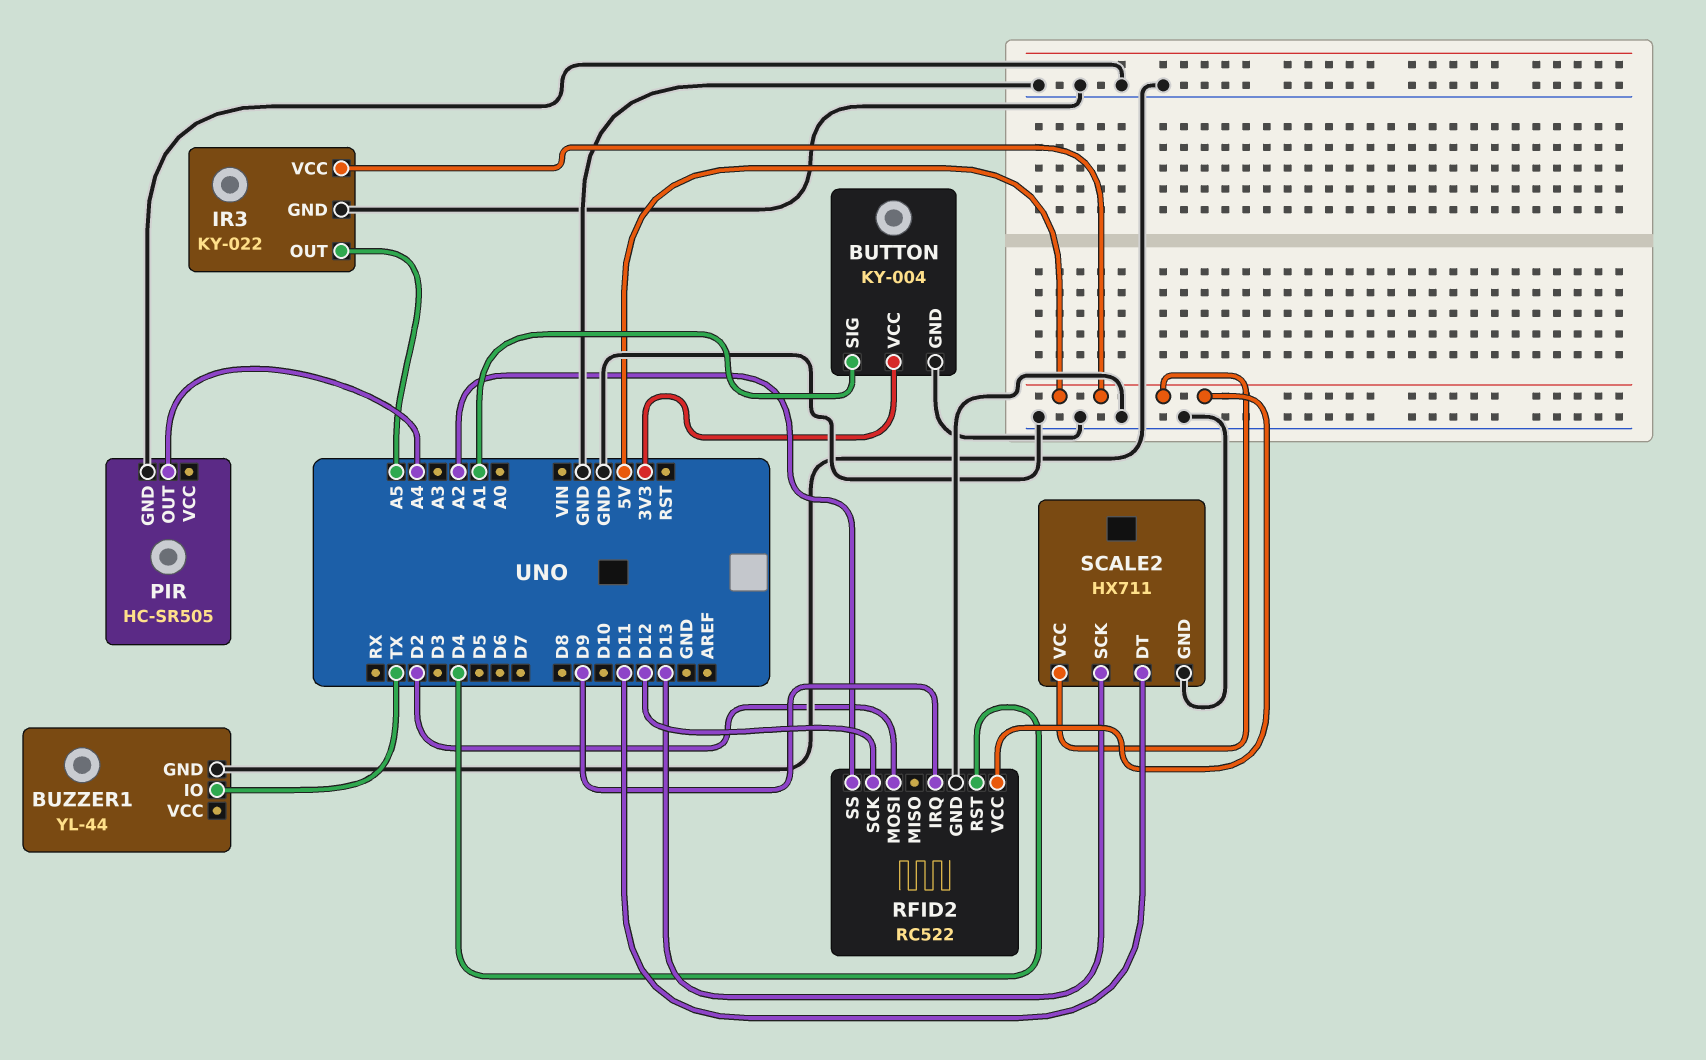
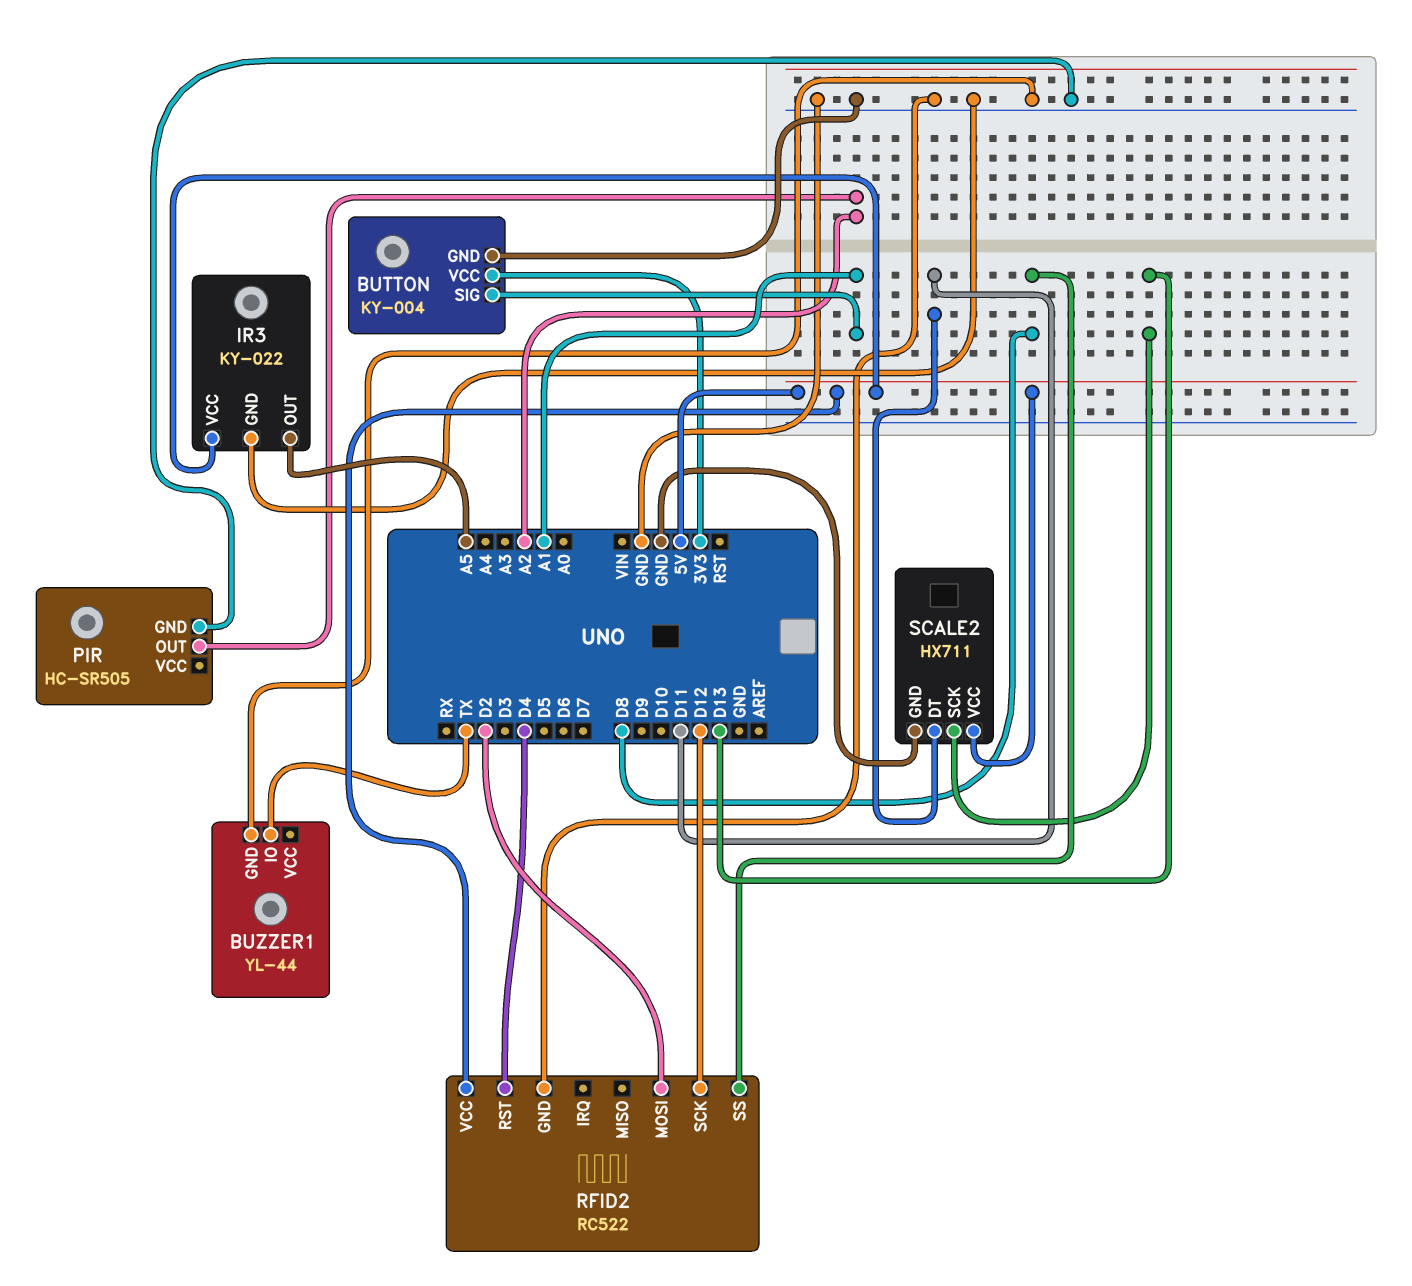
PIR pin OUT: A4 -> A2
RFID2 pin IRQ: D9 -> none
RFID2 pin SS: A2 -> D8

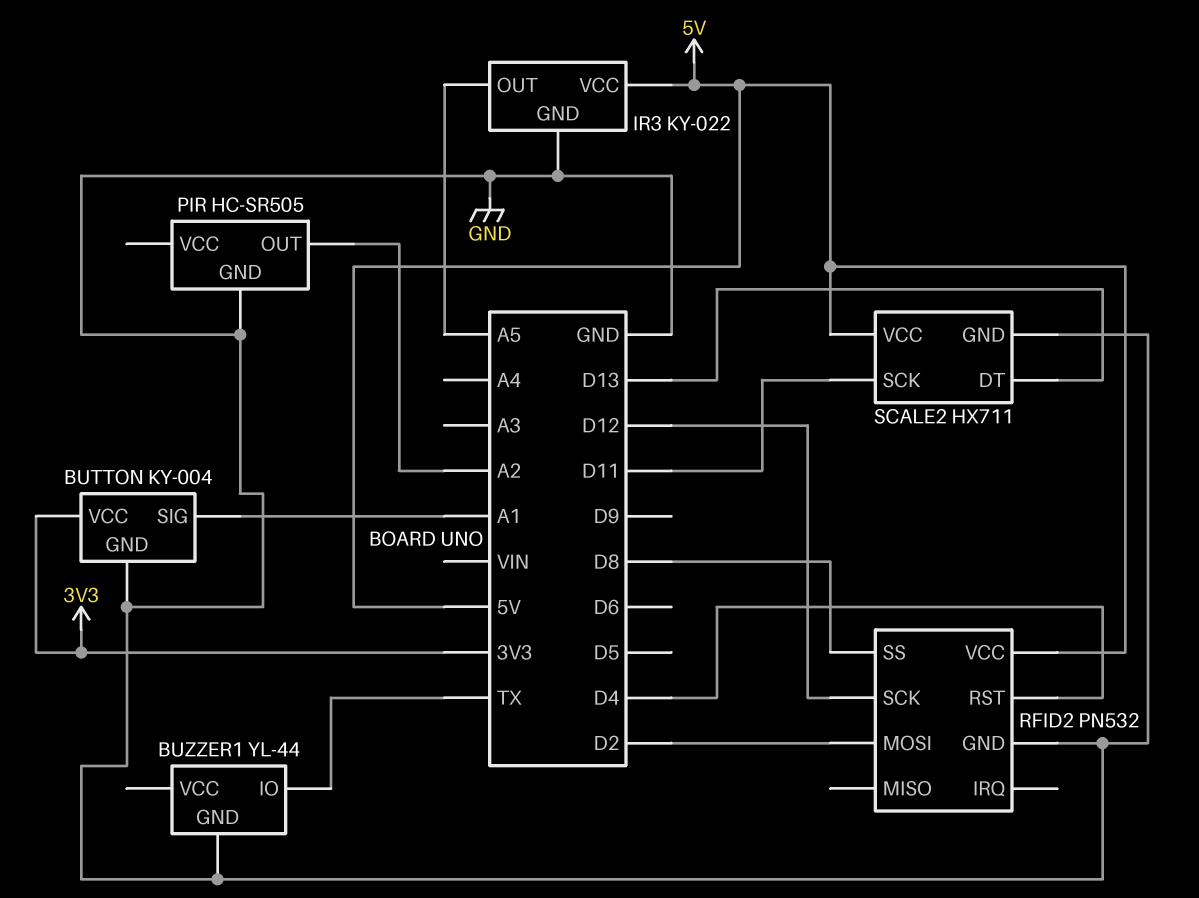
RFID2: RC522 -> PN532
SCALE2 pin DT: D11 -> D13
SCALE2 pin SCK: D13 -> D11

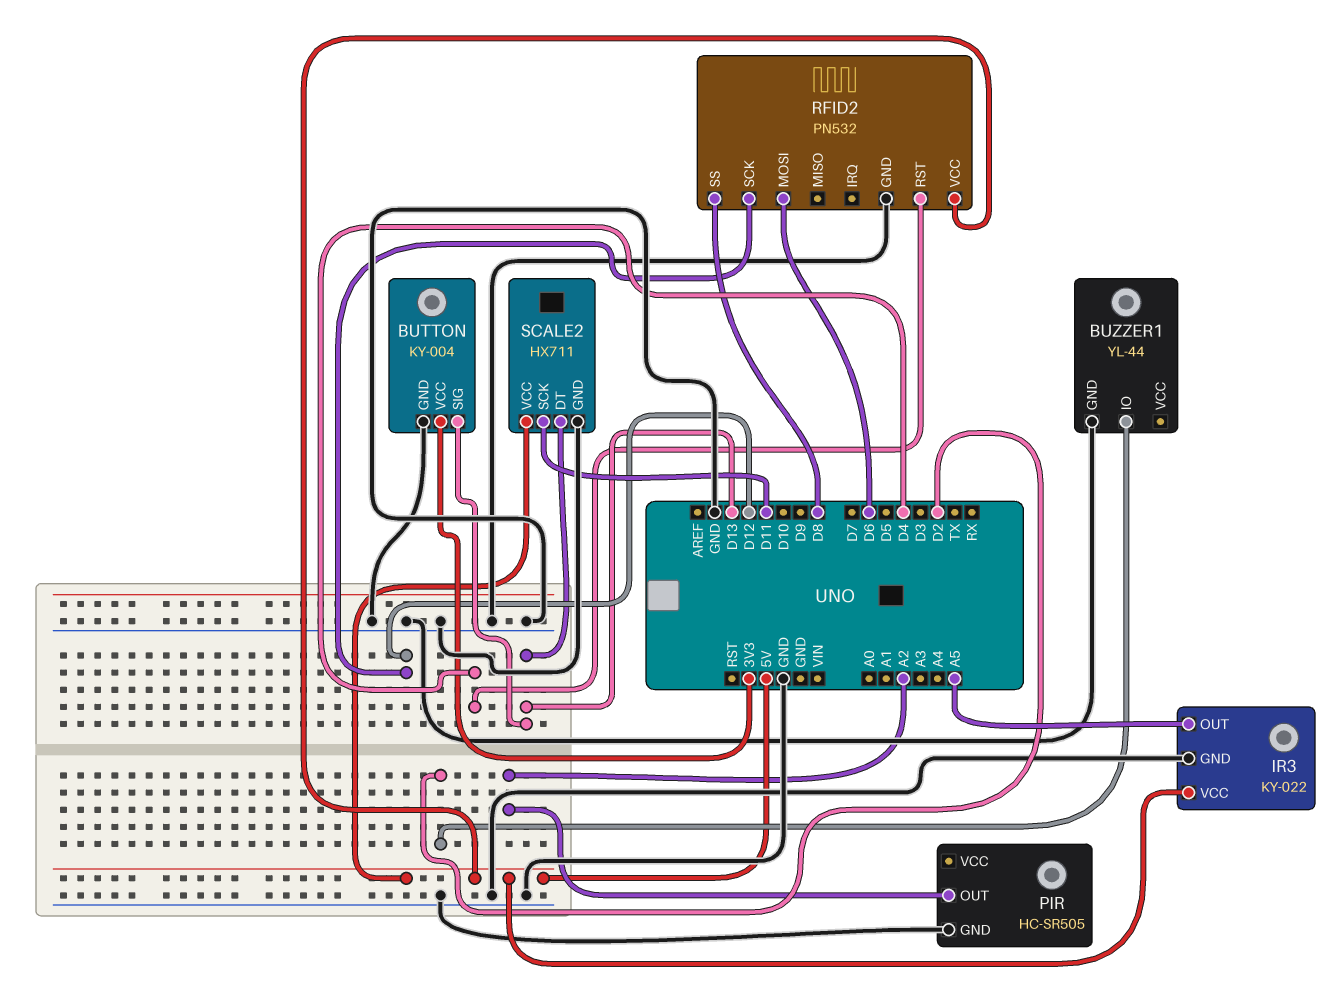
BUTTON pin SIG: A1 -> D13
BUZZER1 pin IO: TX -> D2
RFID2 pin MOSI: D2 -> D6

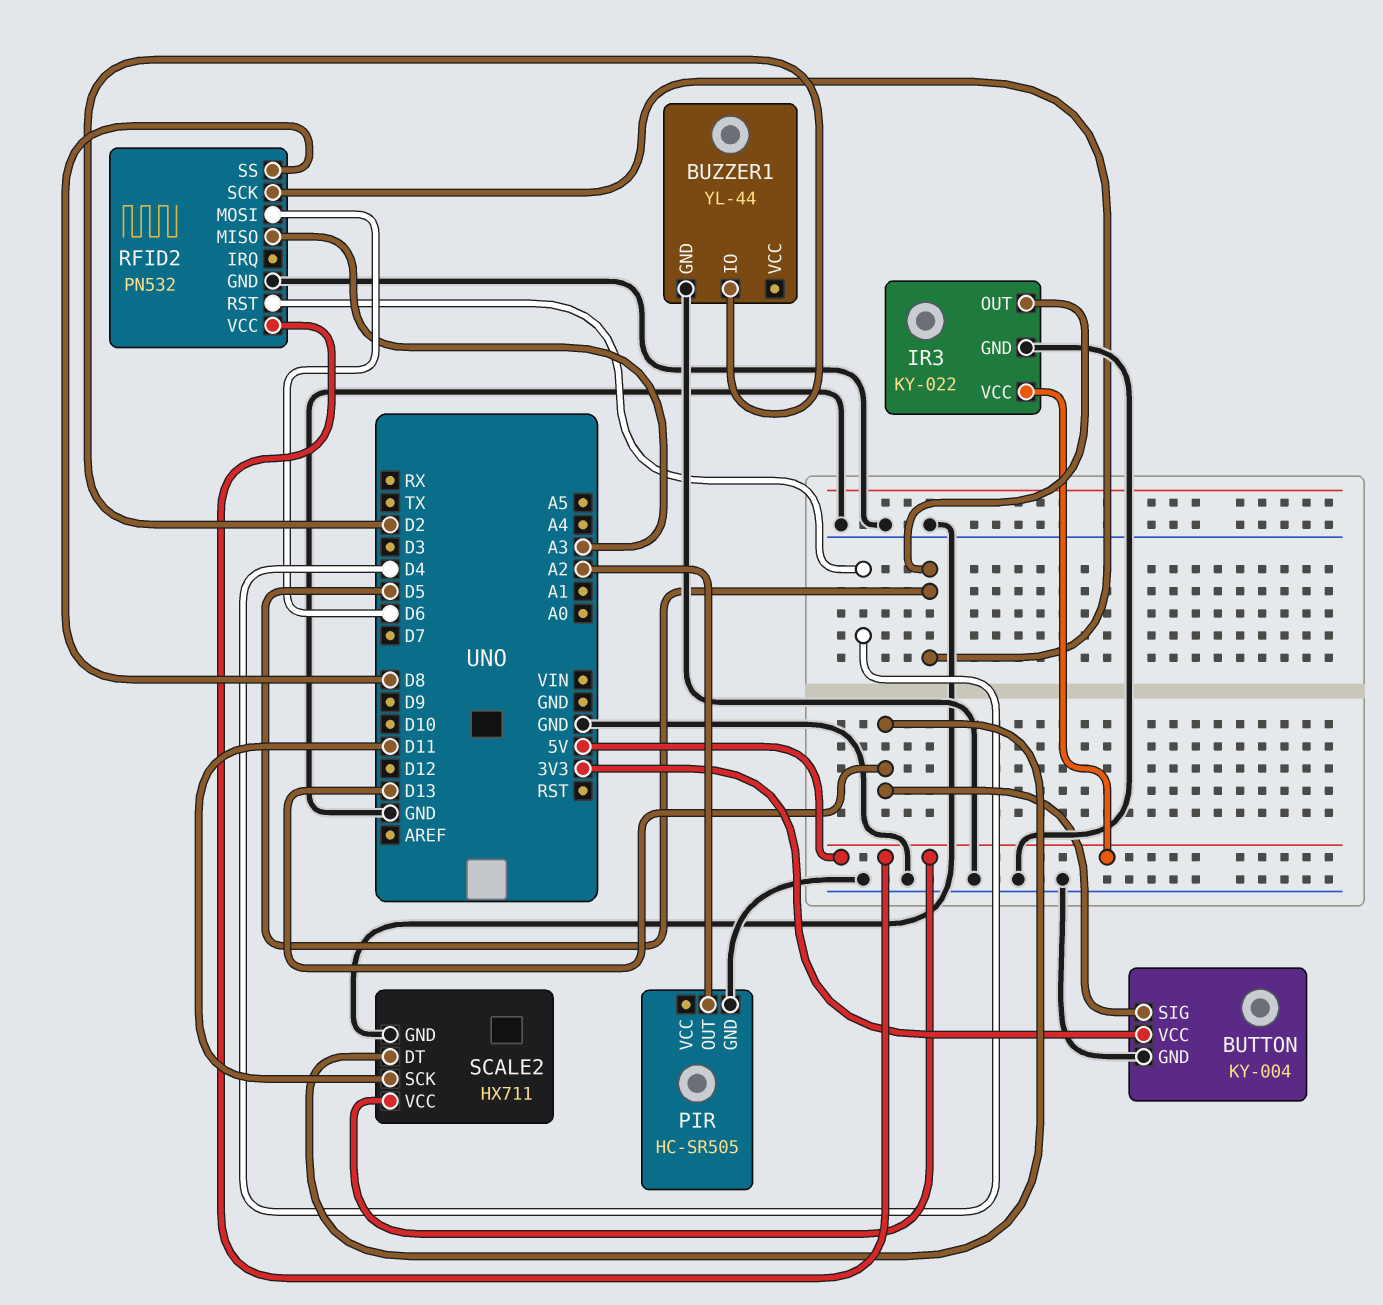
IR3 pin OUT: A5 -> D5
RFID2 pin MISO: none -> A3
RFID2 pin SCK: D12 -> D5

